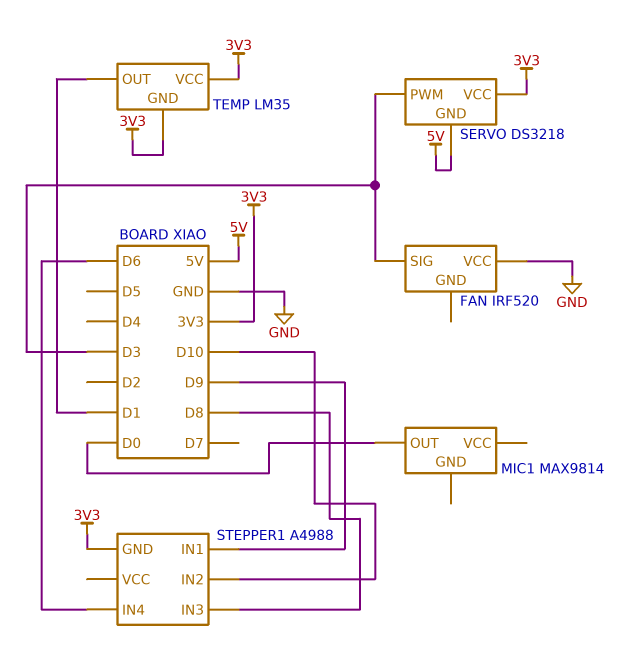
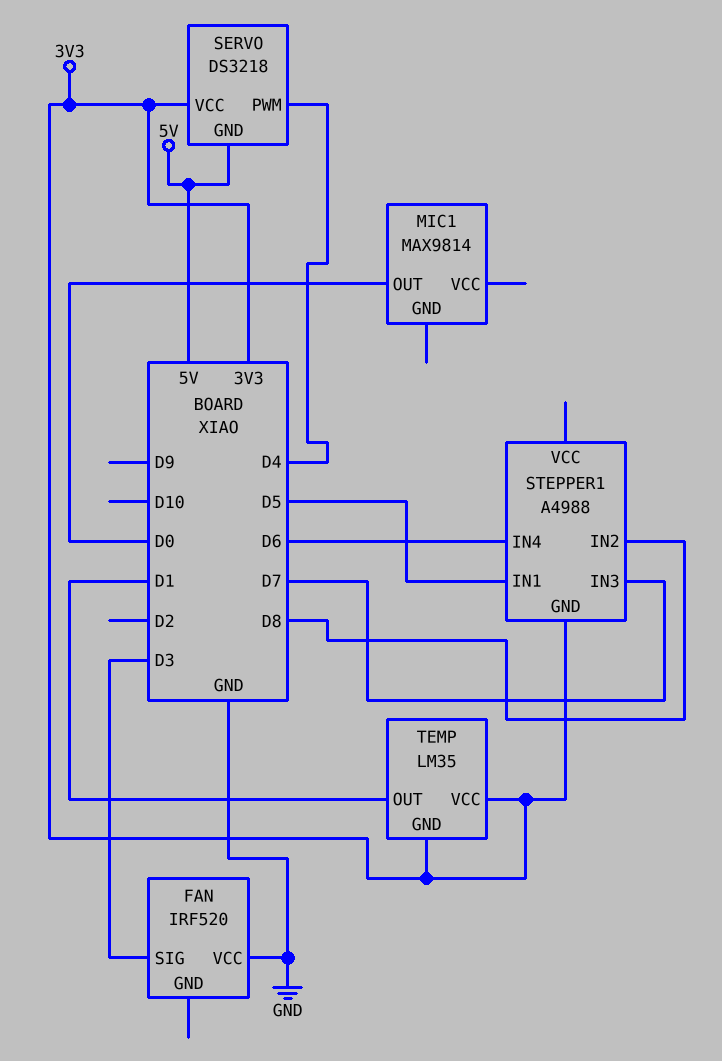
SERVO pin PWM: D3 -> D4
STEPPER1 pin IN1: D9 -> D5
STEPPER1 pin IN2: D10 -> D8
STEPPER1 pin IN3: D8 -> D7

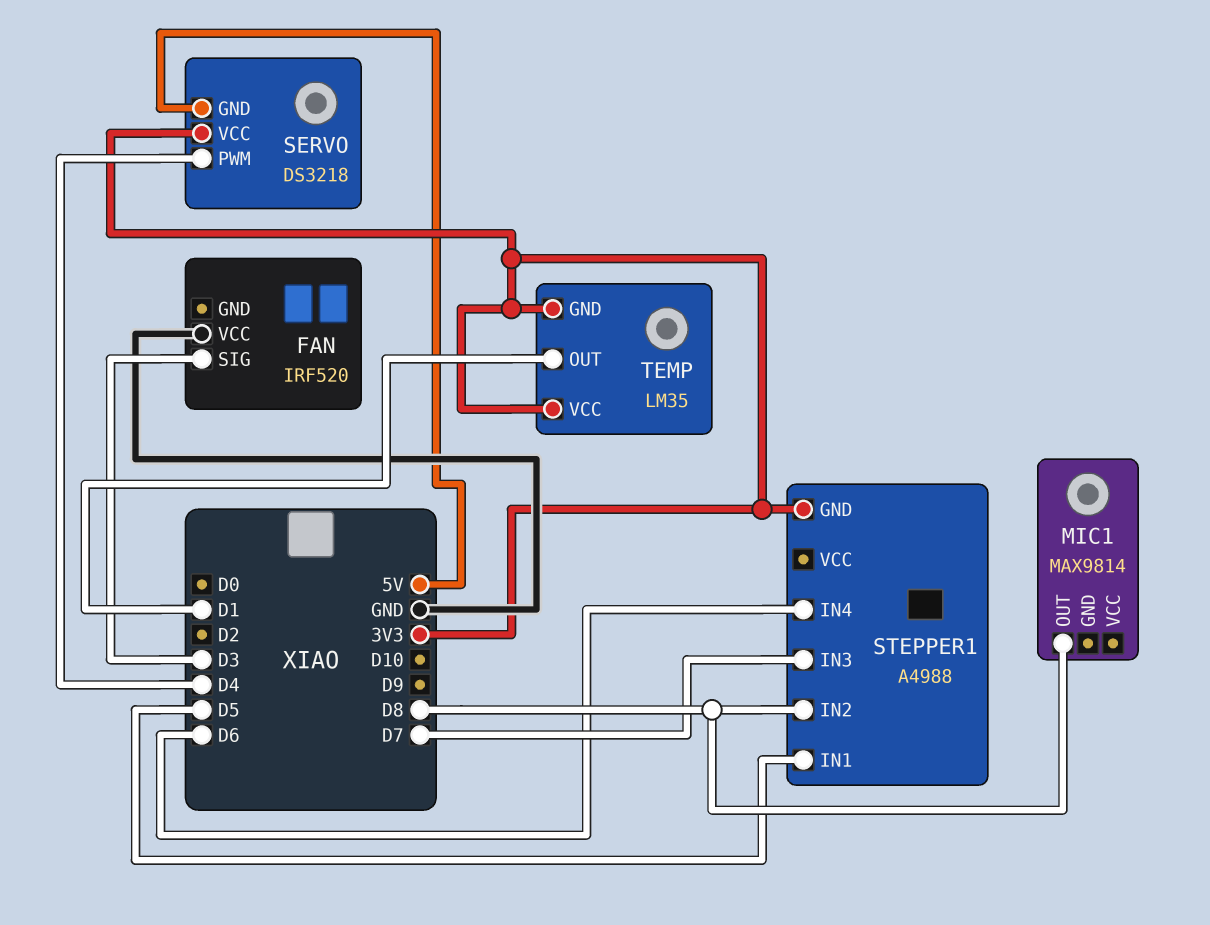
MIC1 pin OUT: D0 -> D8

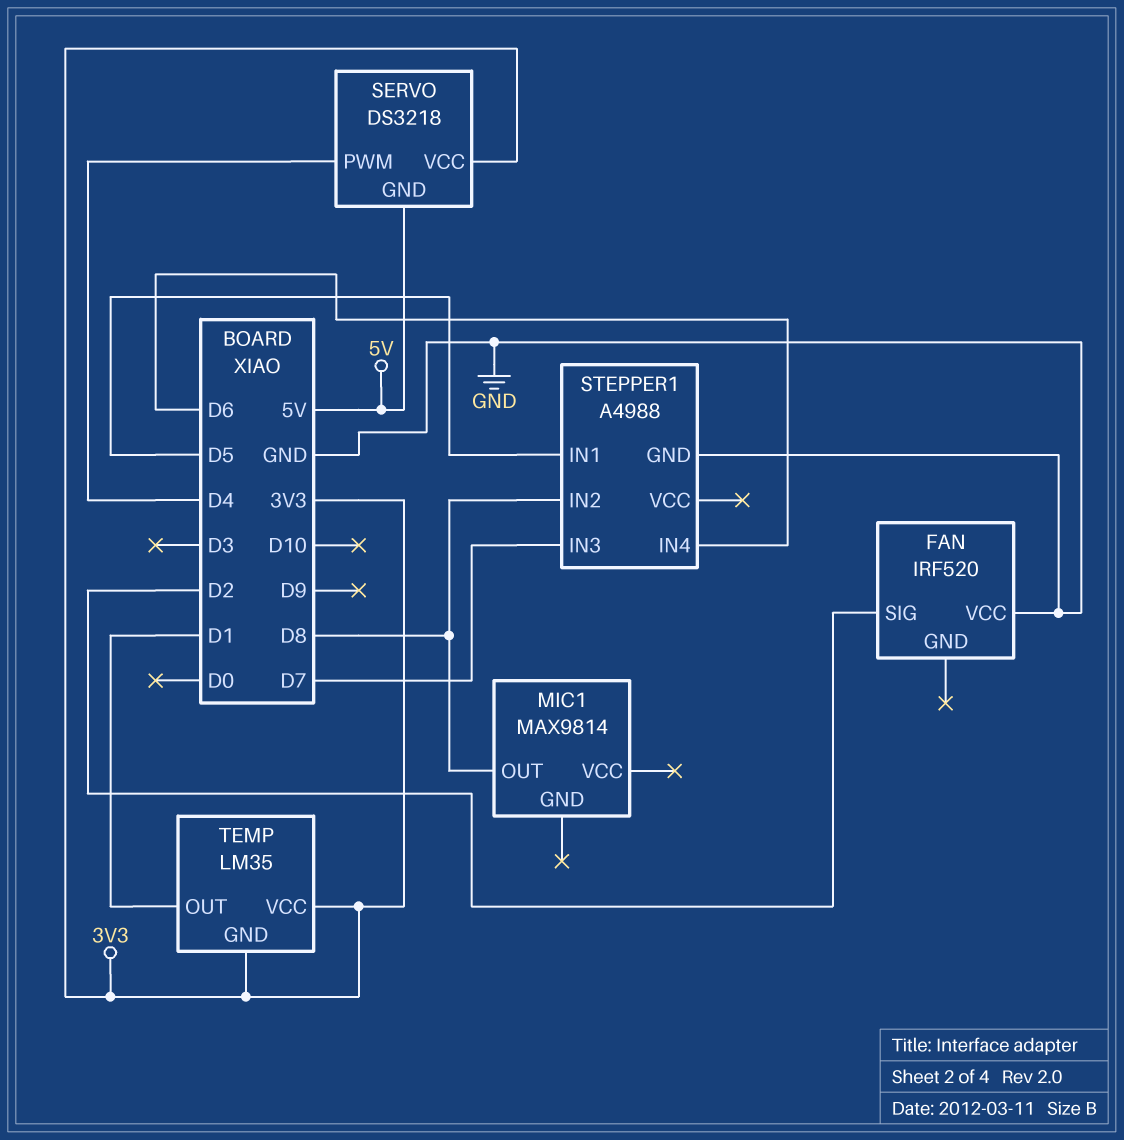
FAN pin SIG: D3 -> D2
STEPPER1 pin GND: 3V3 -> GND

